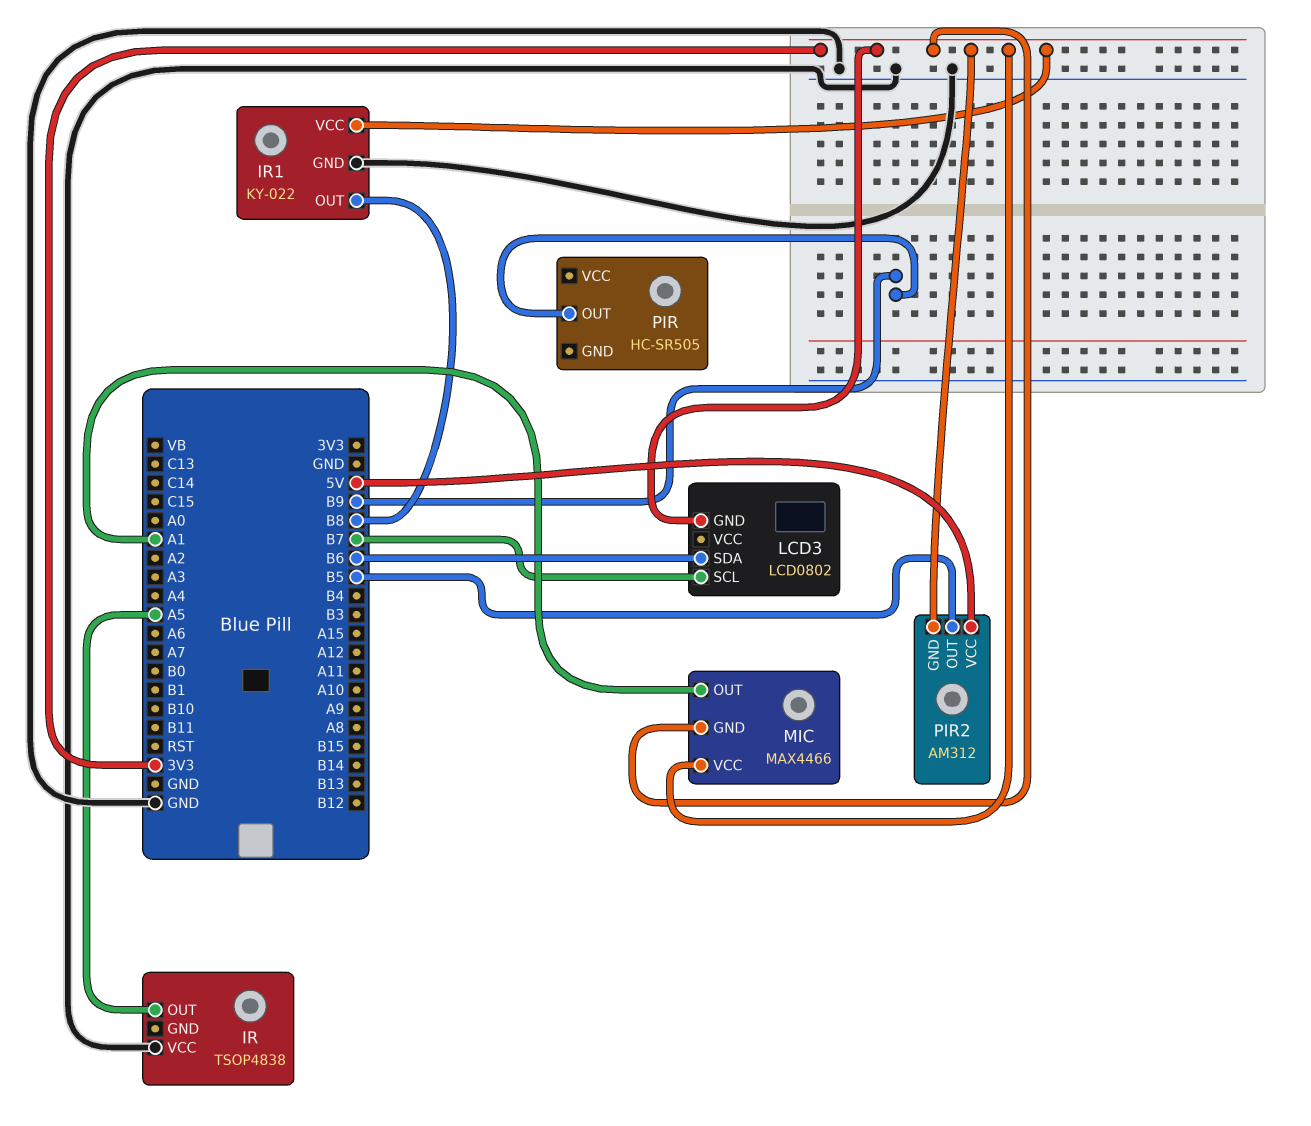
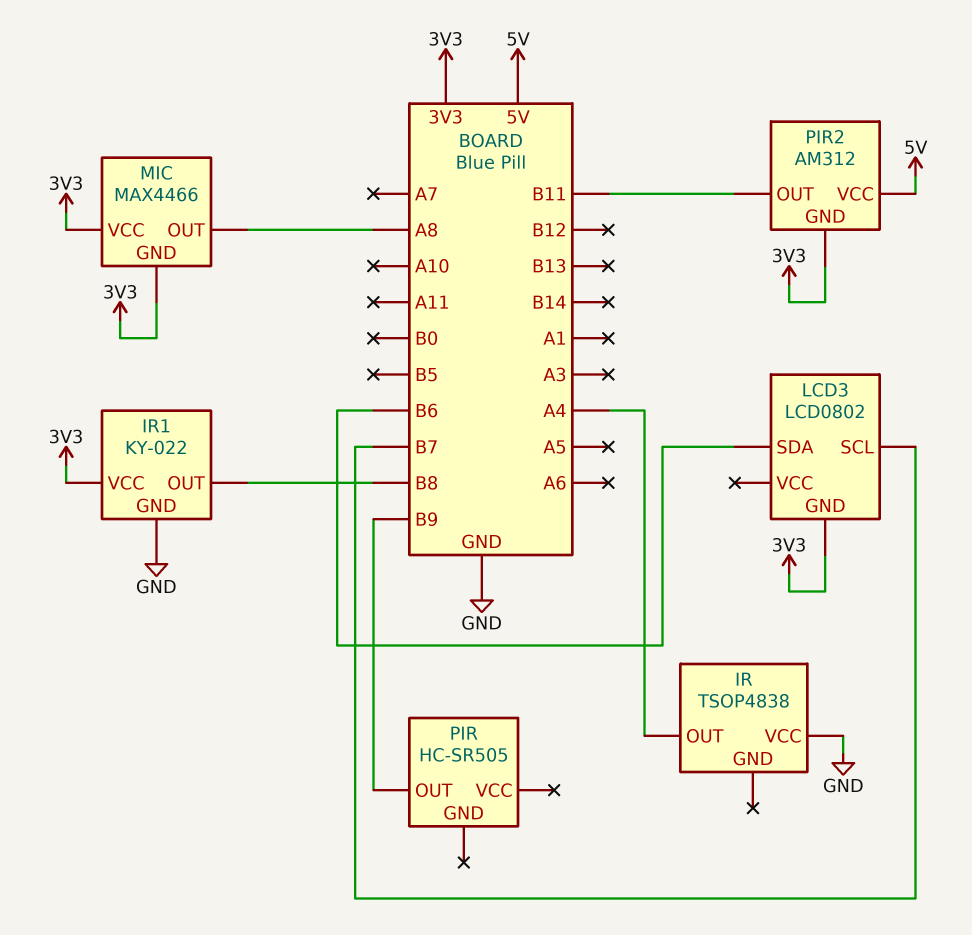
IR pin OUT: A5 -> A4
MIC pin OUT: A1 -> A8
PIR2 pin OUT: B5 -> B11

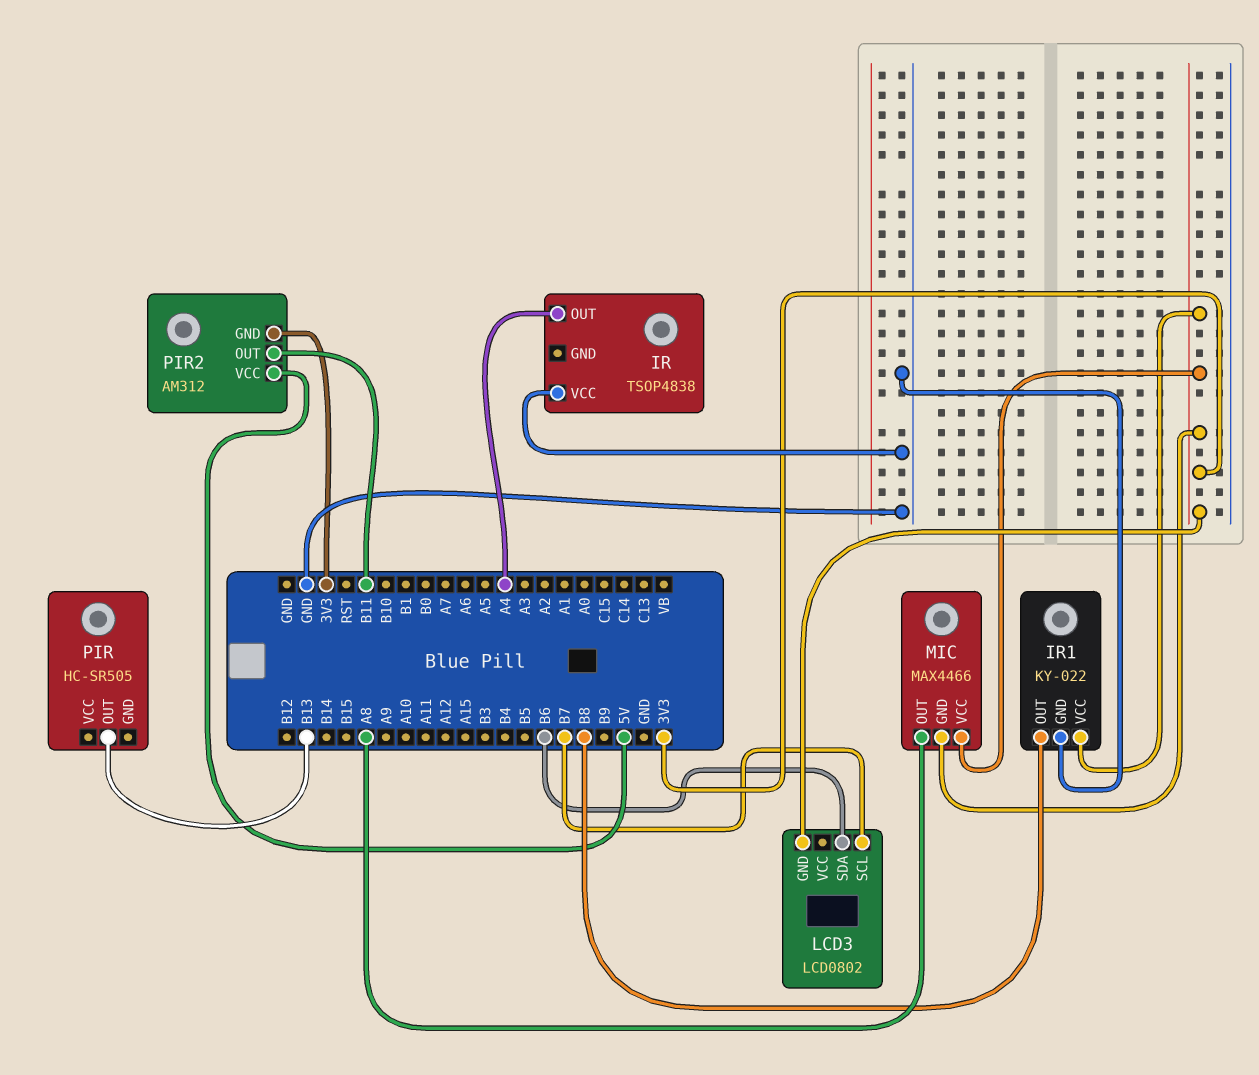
PIR pin OUT: B9 -> B13

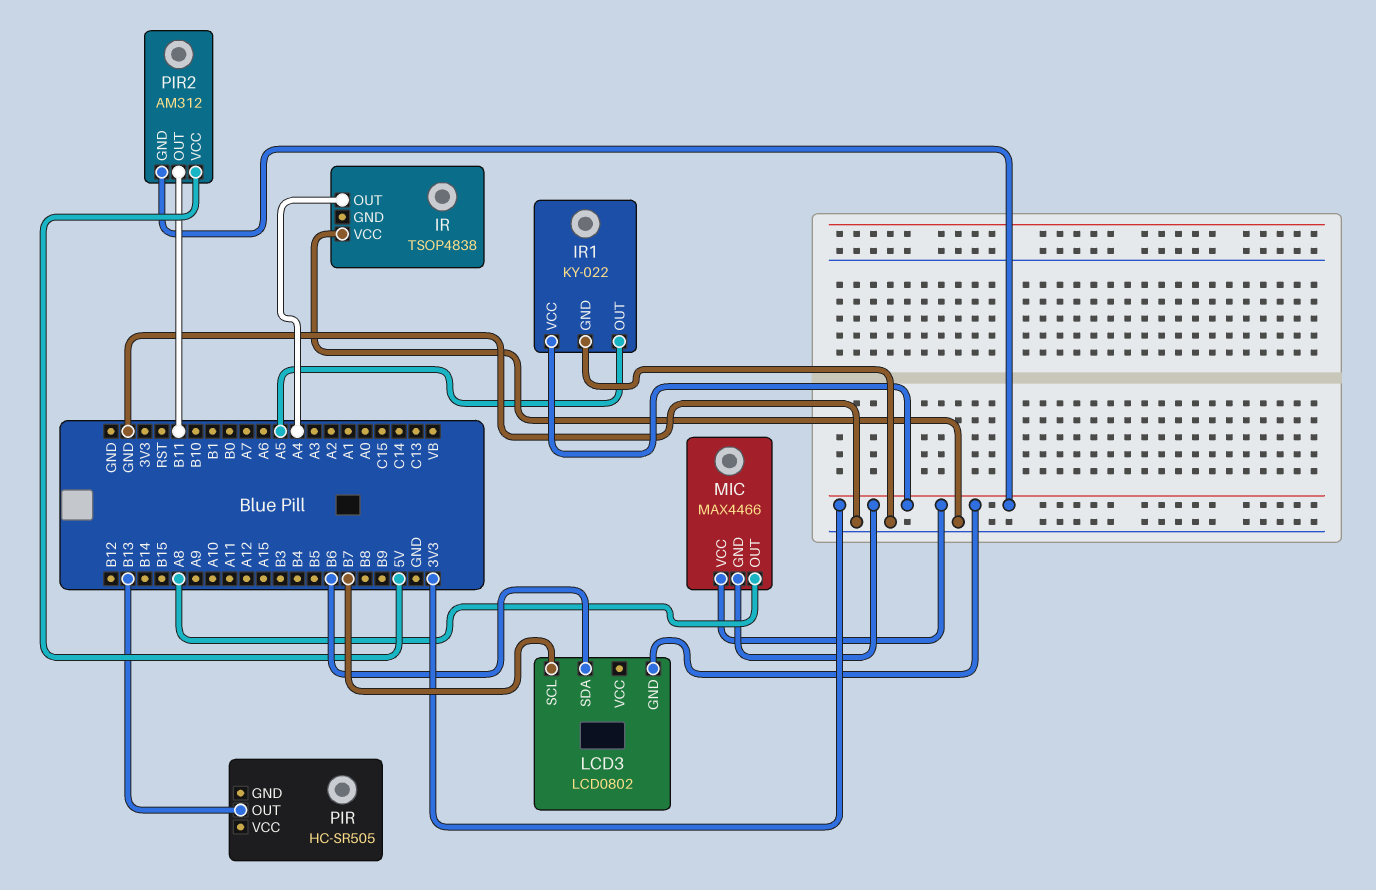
IR1 pin OUT: B8 -> A5

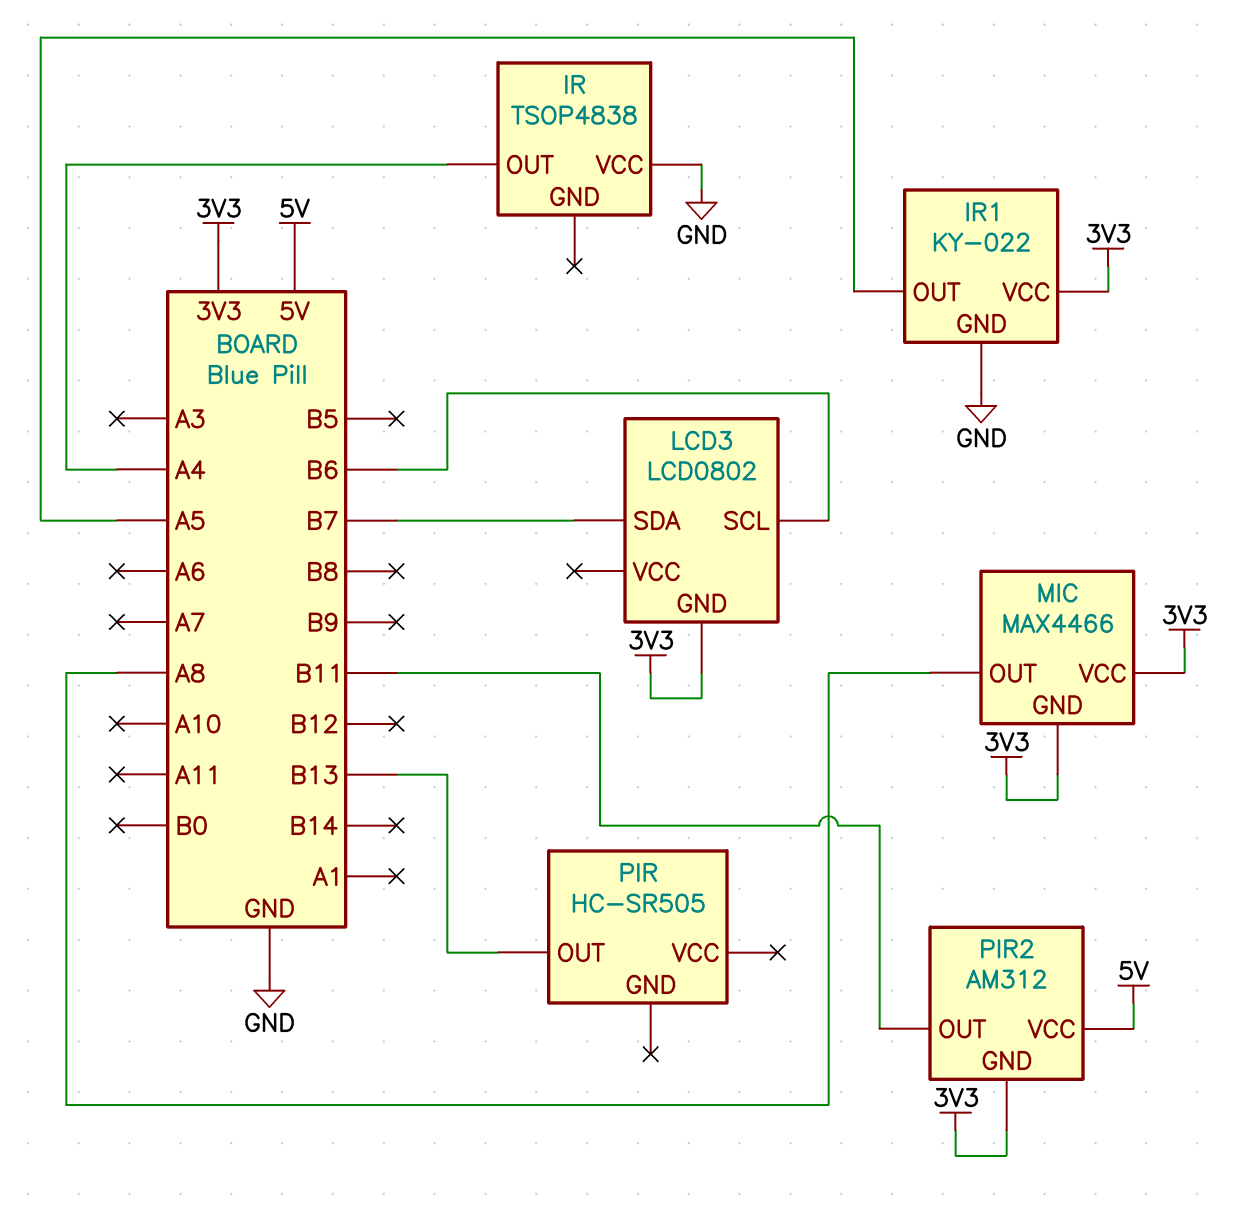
LCD3 pin SCL: B7 -> B6
LCD3 pin SDA: B6 -> B7

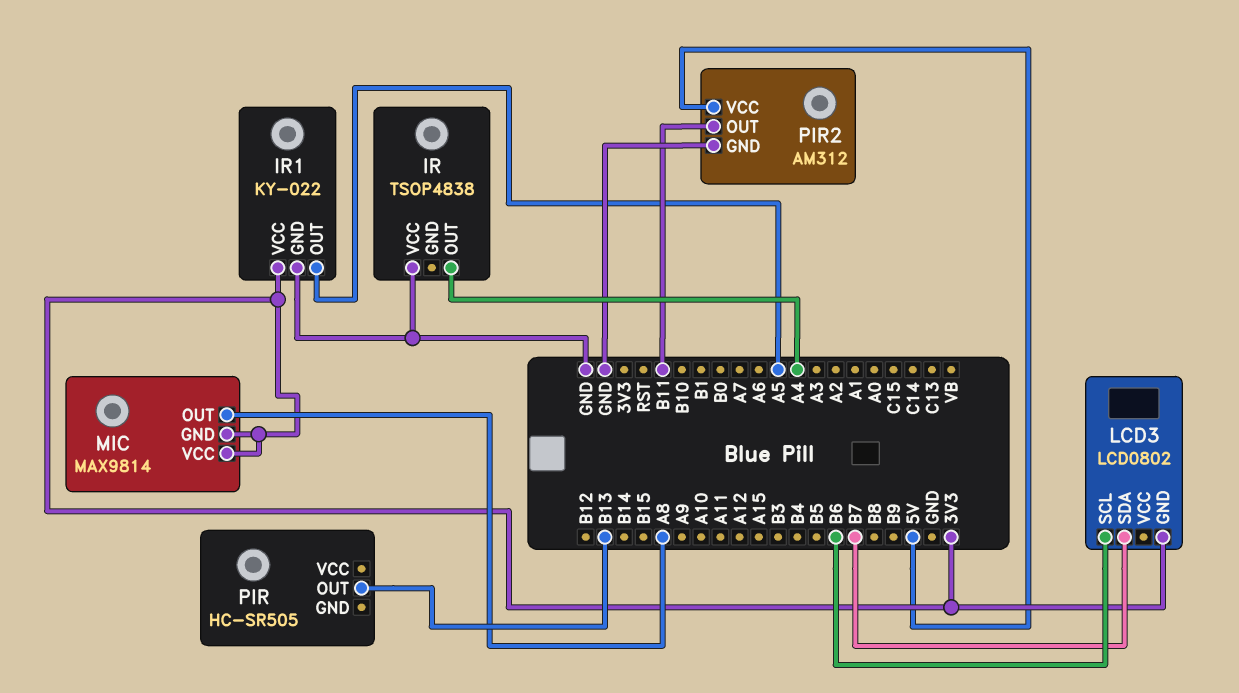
MIC: MAX4466 -> MAX9814
PIR2 pin GND: 3V3 -> GND

